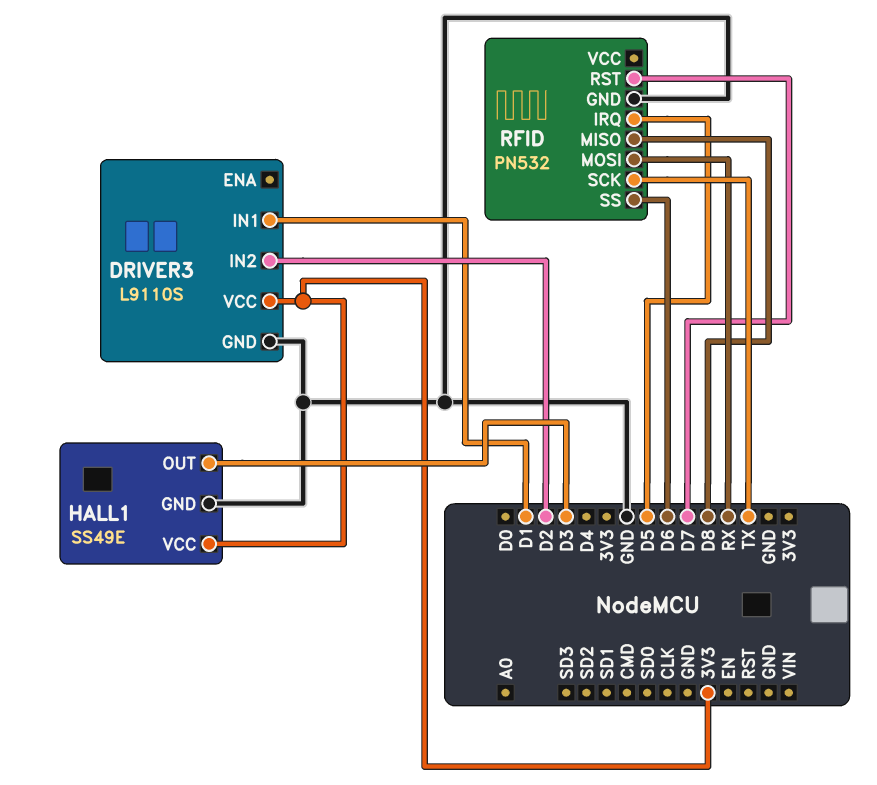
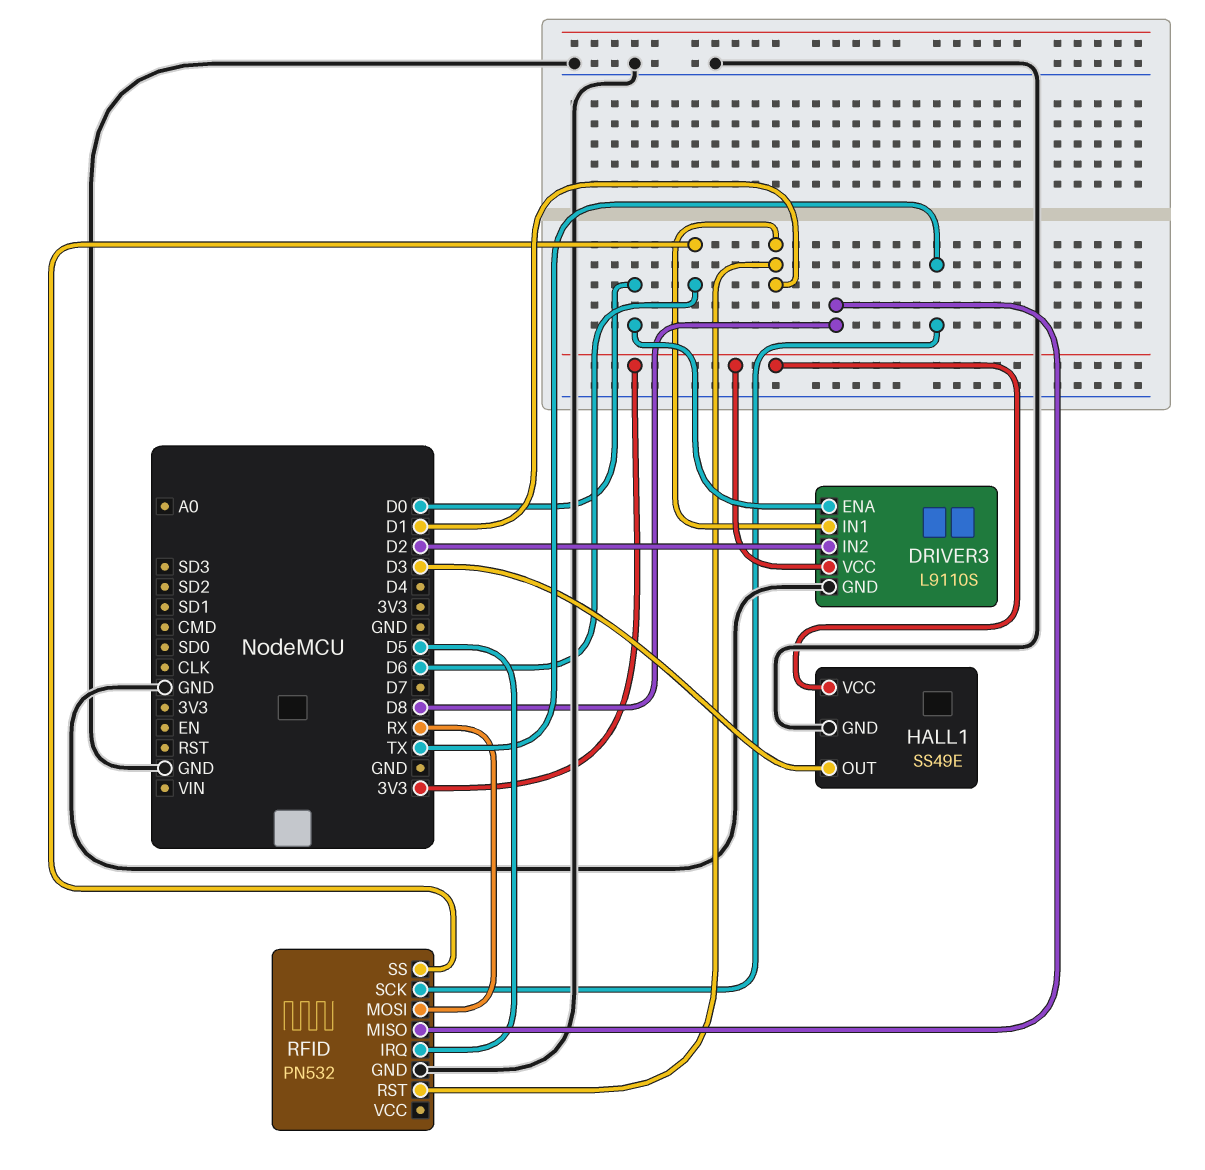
DRIVER3 pin ENA: none -> D0
RFID pin RST: D7 -> D1

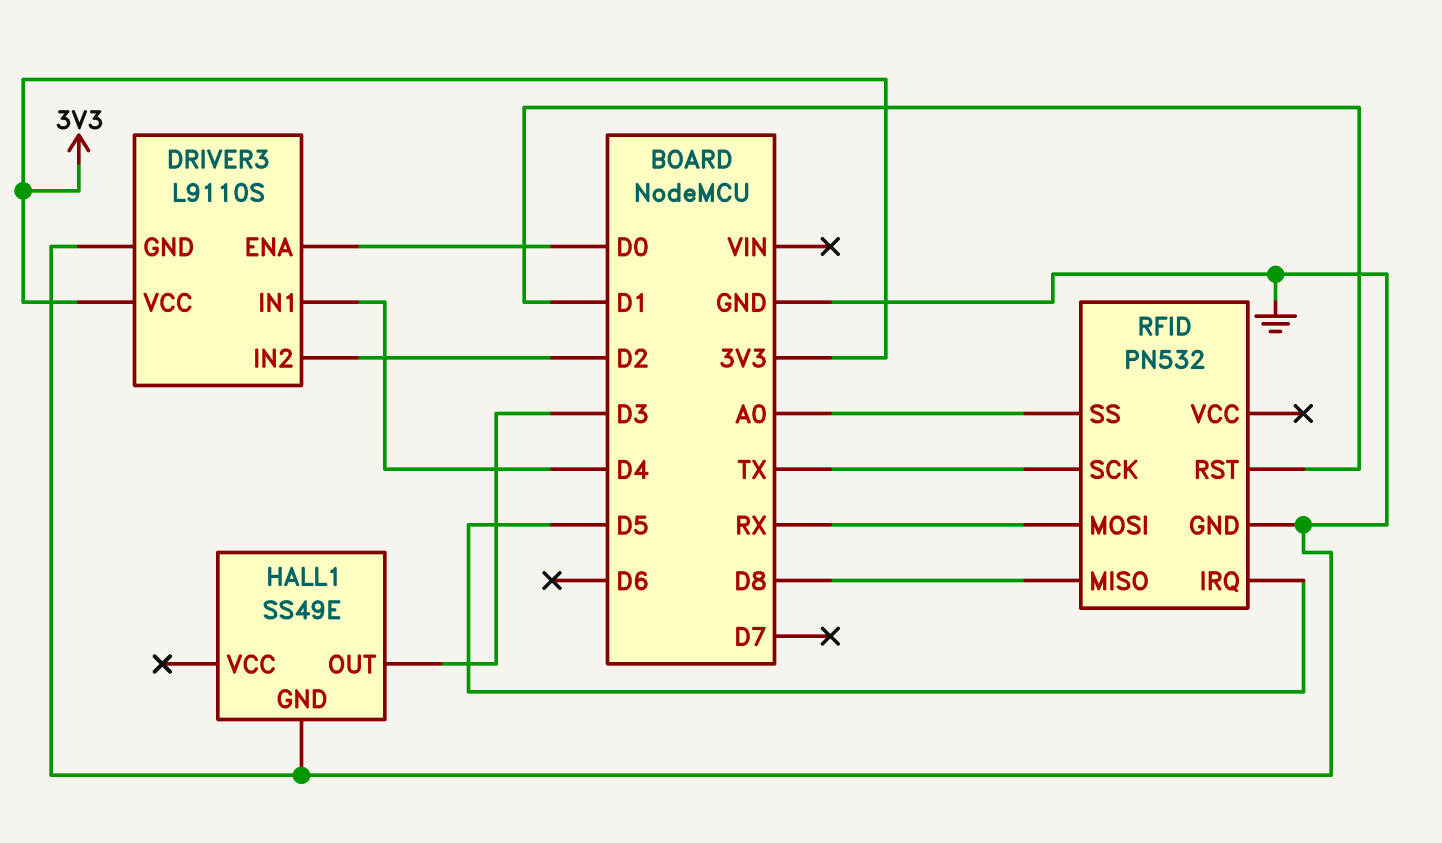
DRIVER3 pin IN1: D1 -> D4
HALL1 pin VCC: 3V3 -> none
RFID pin SS: D6 -> A0

